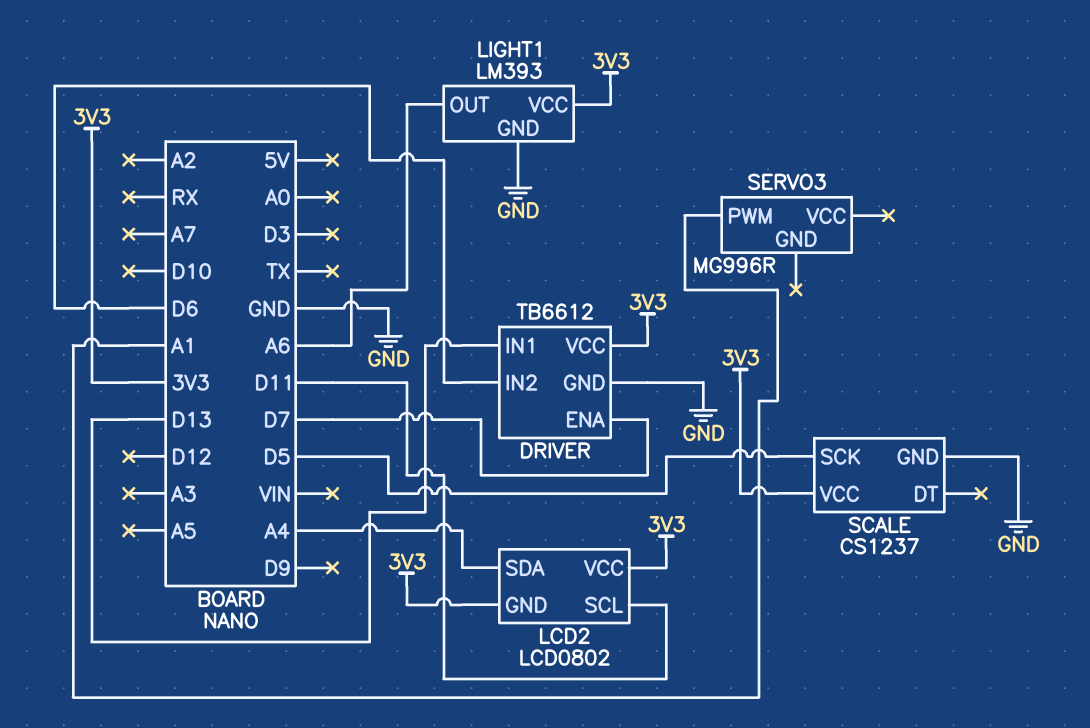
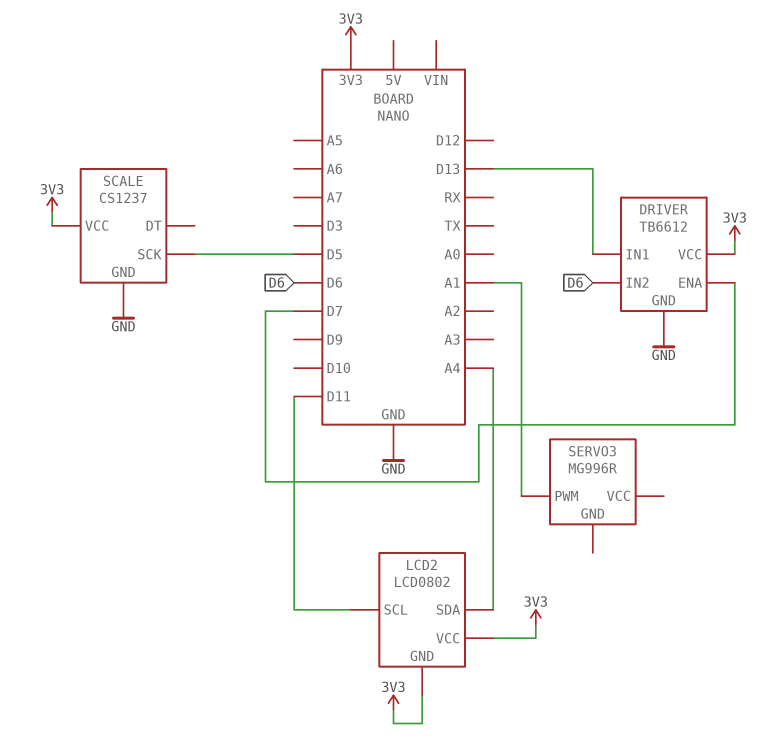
LIGHT1: LM393 -> none
LIGHT1 pin GND: GND -> none
LIGHT1 pin OUT: A6 -> none
LIGHT1 pin VCC: 3V3 -> none

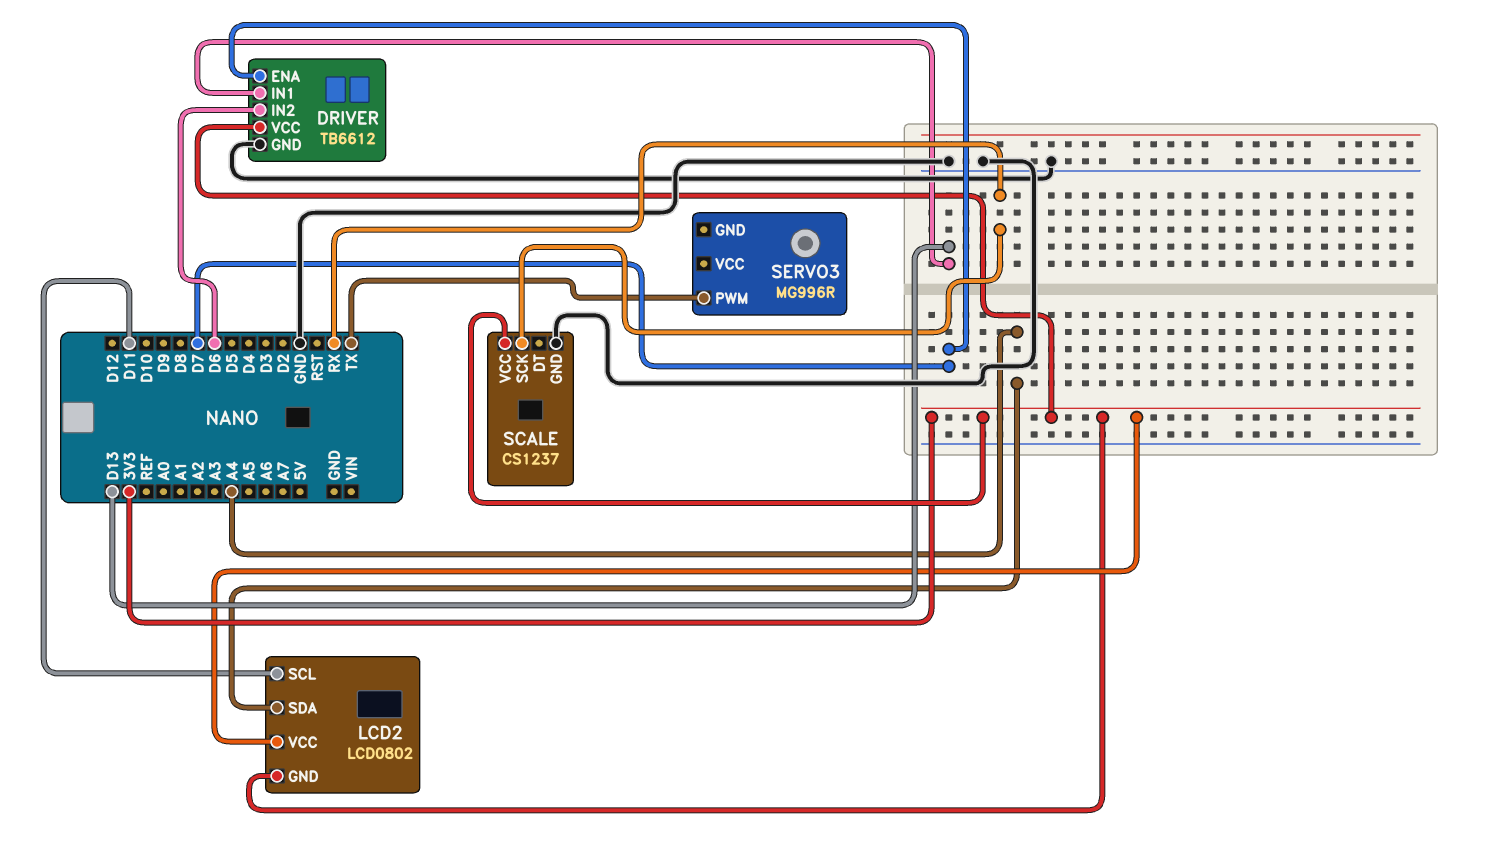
SCALE pin SCK: D5 -> RX
SERVO3 pin PWM: A1 -> TX

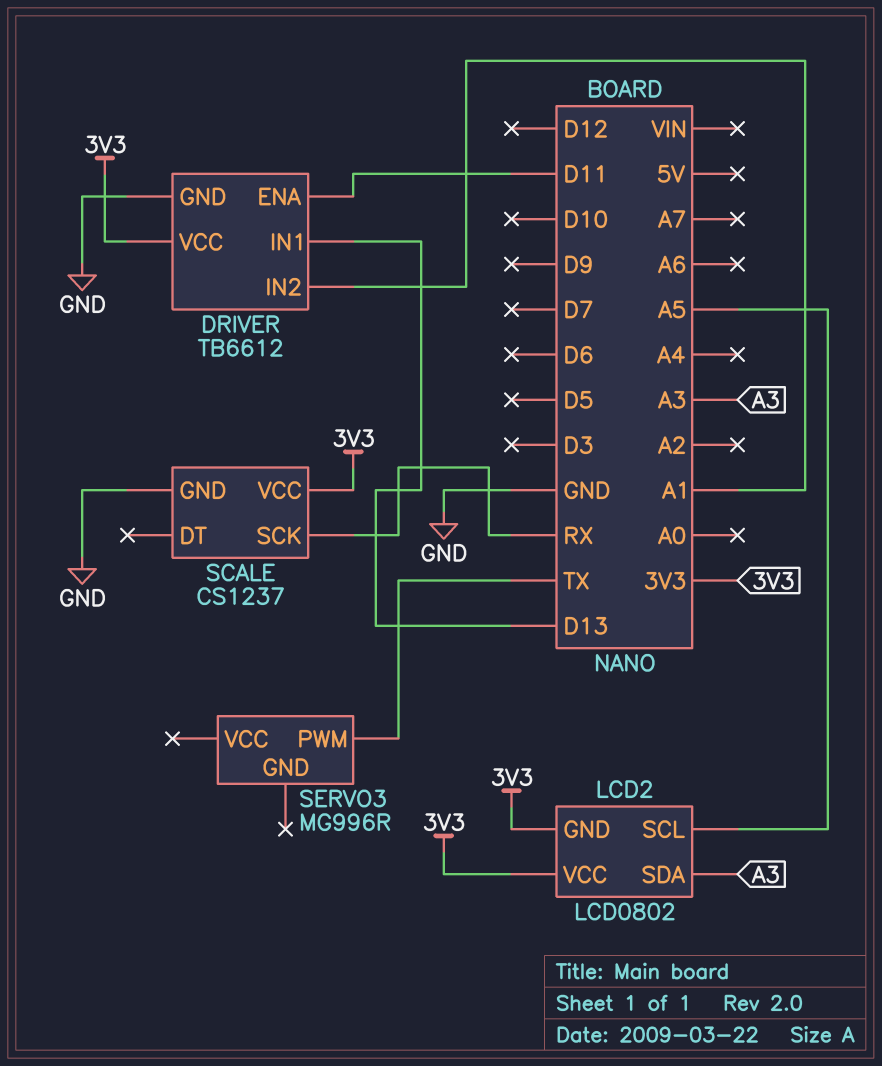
DRIVER pin ENA: D7 -> D11
DRIVER pin IN2: D6 -> A1
LCD2 pin SCL: D11 -> A5
LCD2 pin SDA: A4 -> A3

